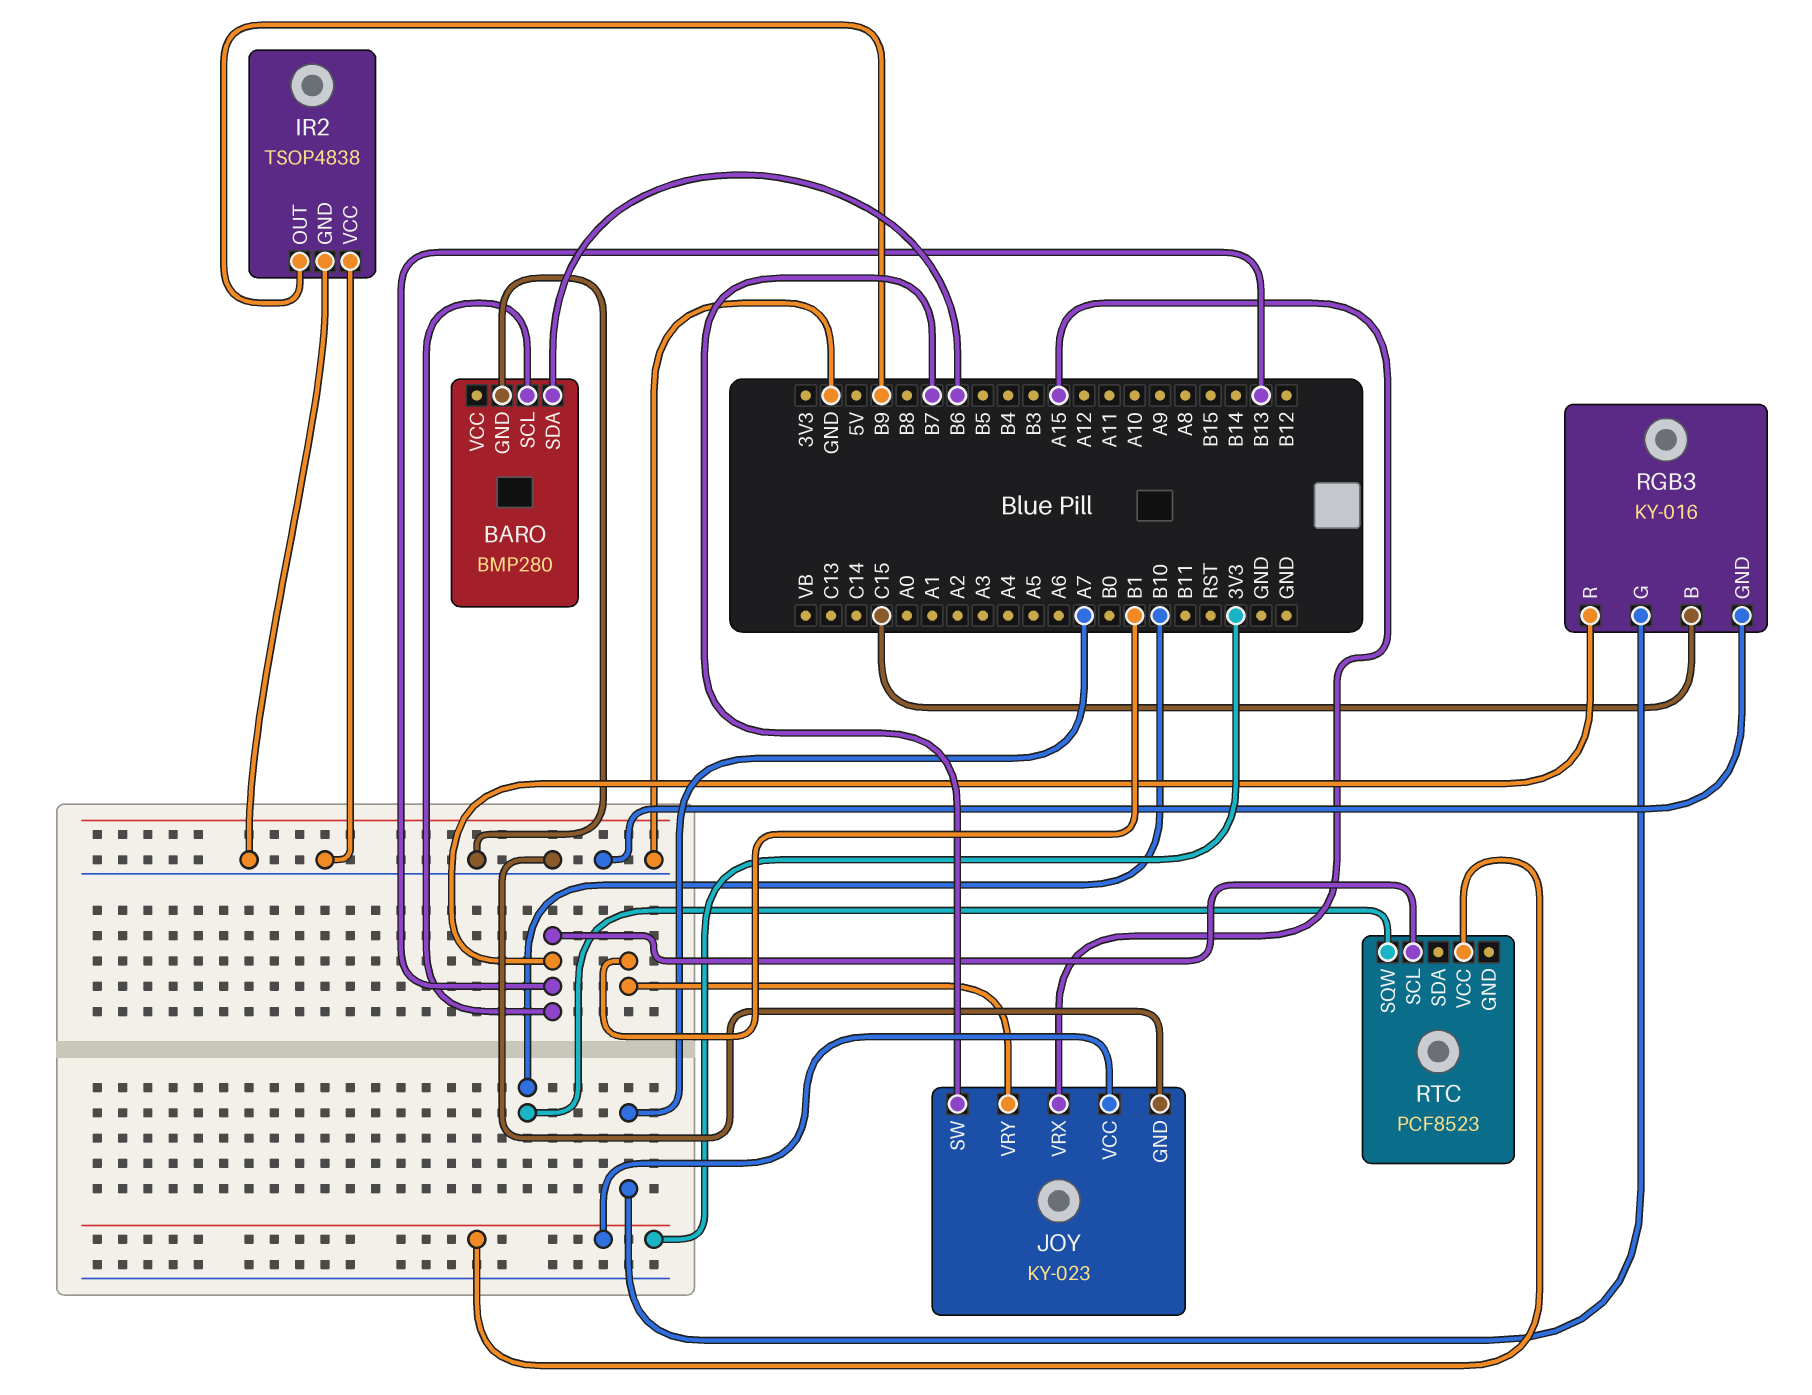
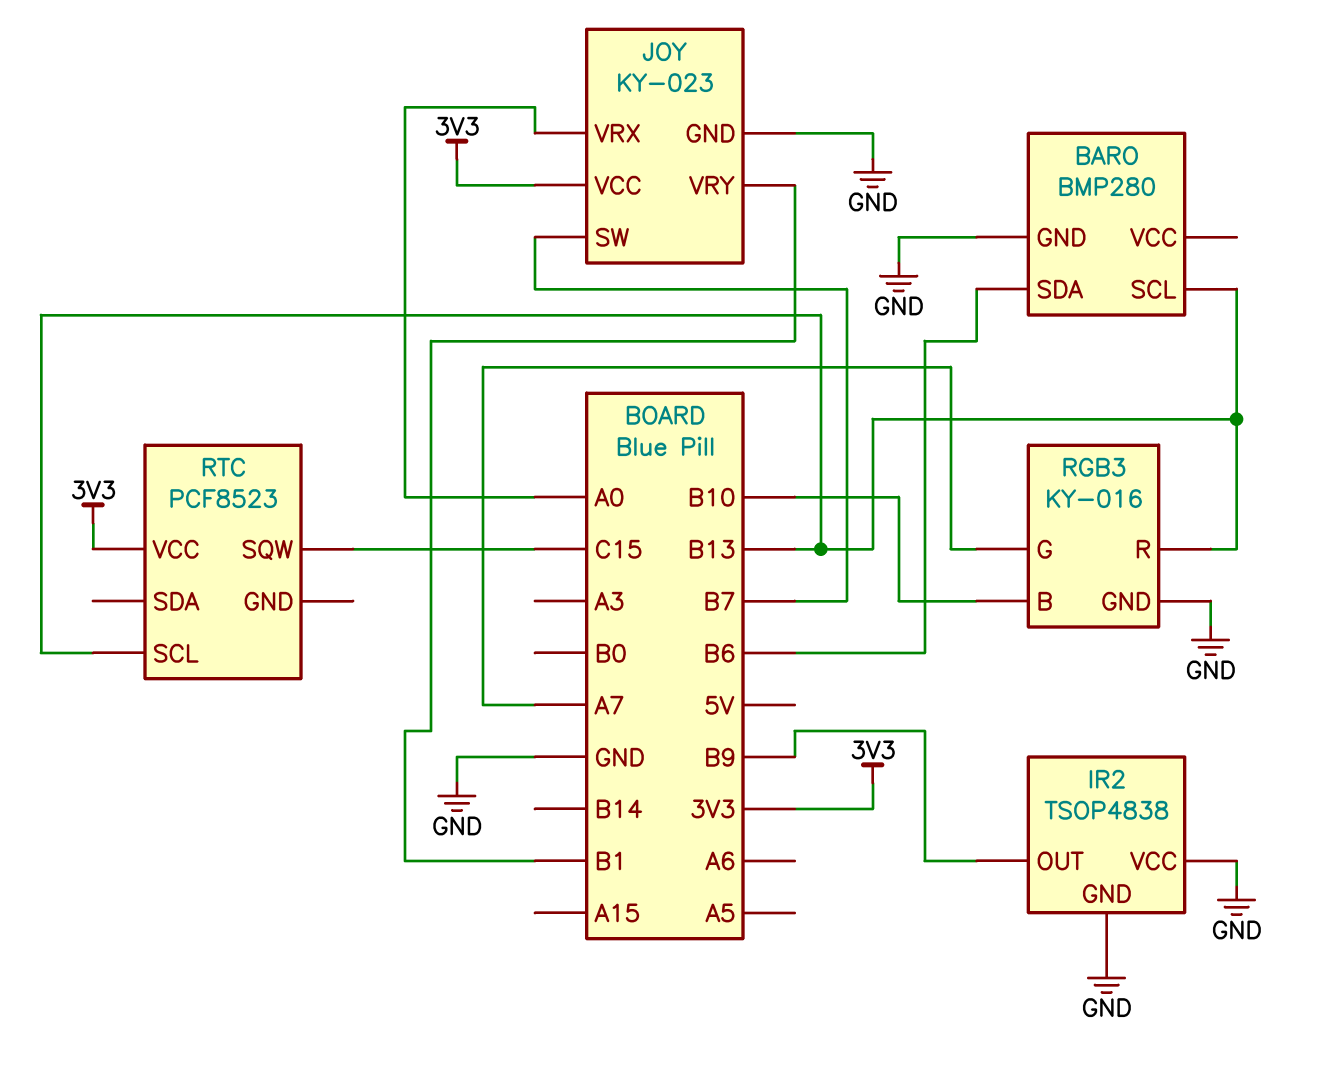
JOY pin VRX: A15 -> A0
RGB3 pin B: C15 -> B10
RTC pin SQW: B10 -> C15

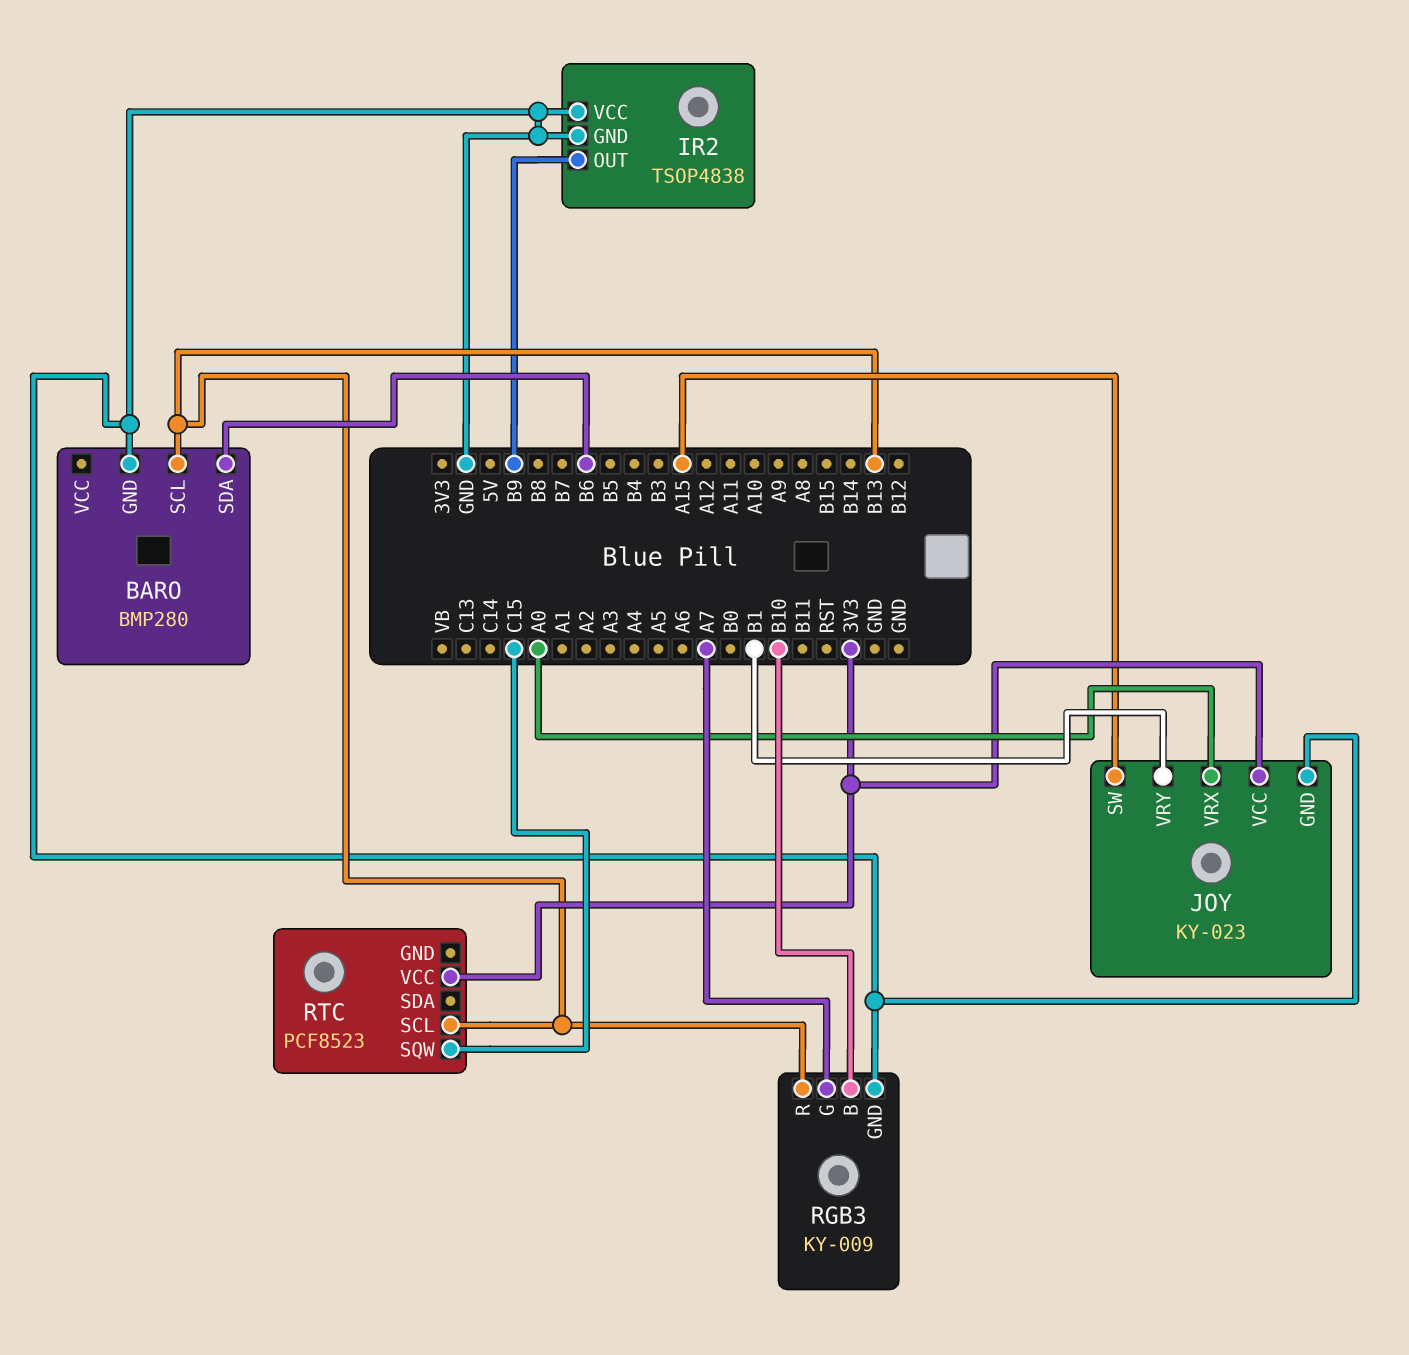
JOY pin SW: B7 -> A15
RGB3: KY-016 -> KY-009

